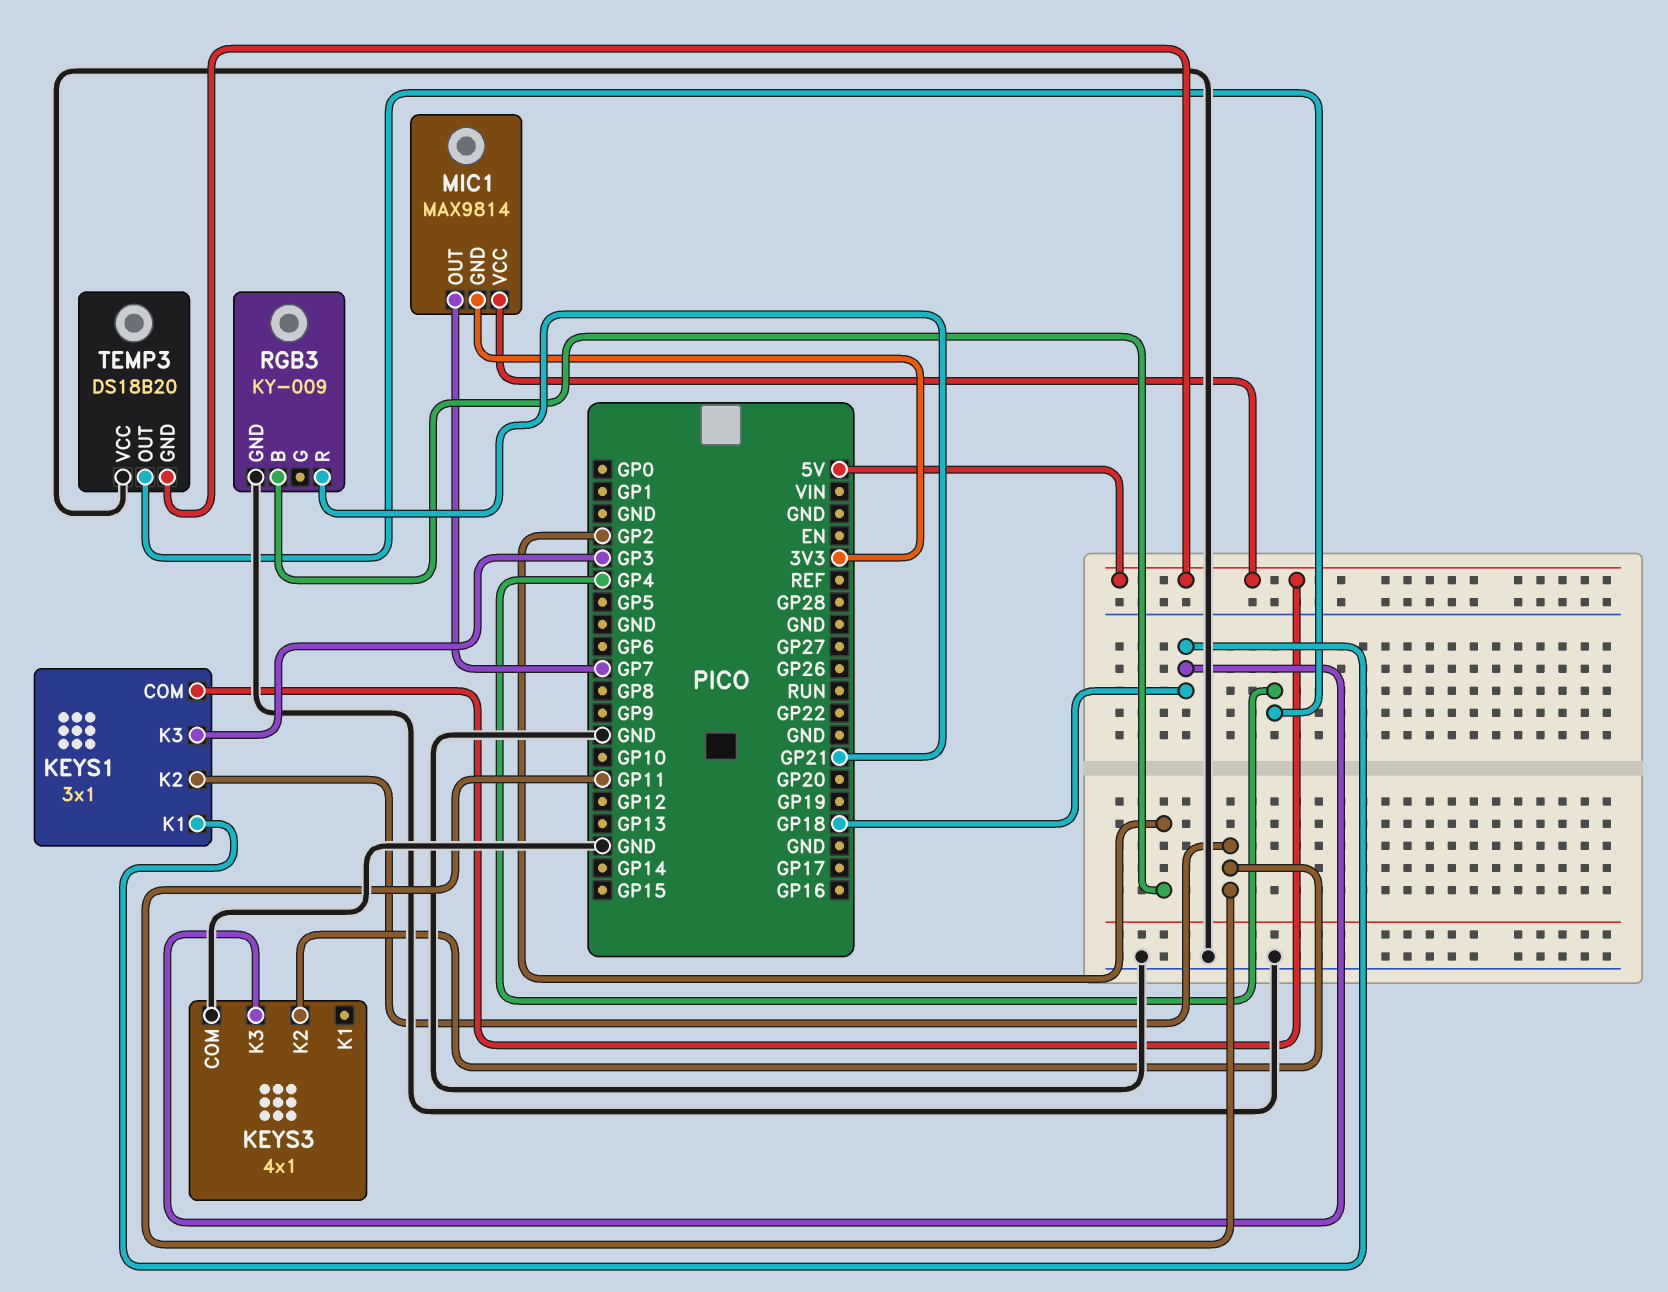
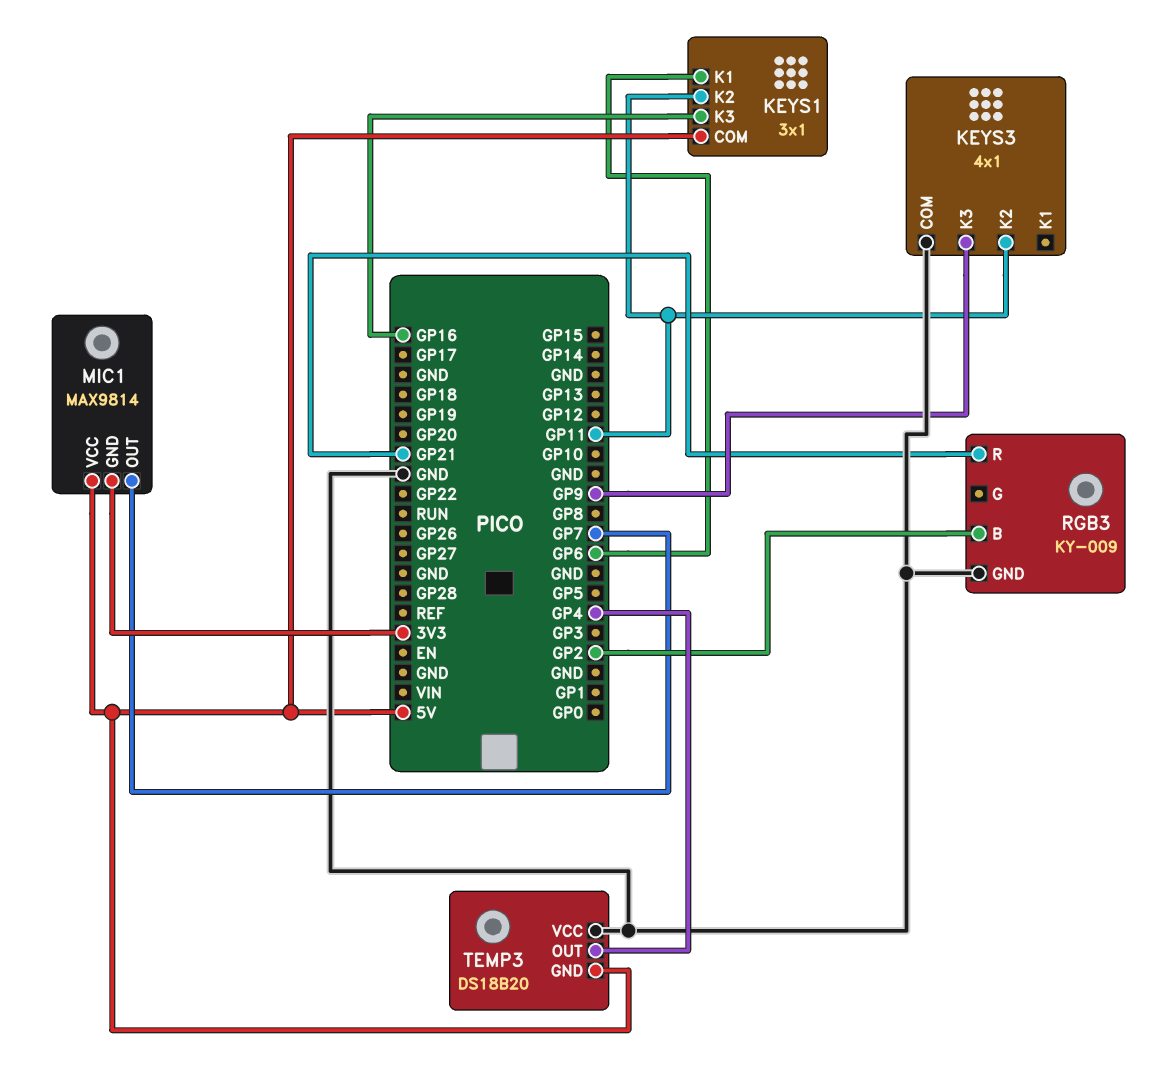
KEYS1 pin K1: GP18 -> GP6
KEYS1 pin K3: GP3 -> GP16
KEYS3 pin K3: GP18 -> GP9

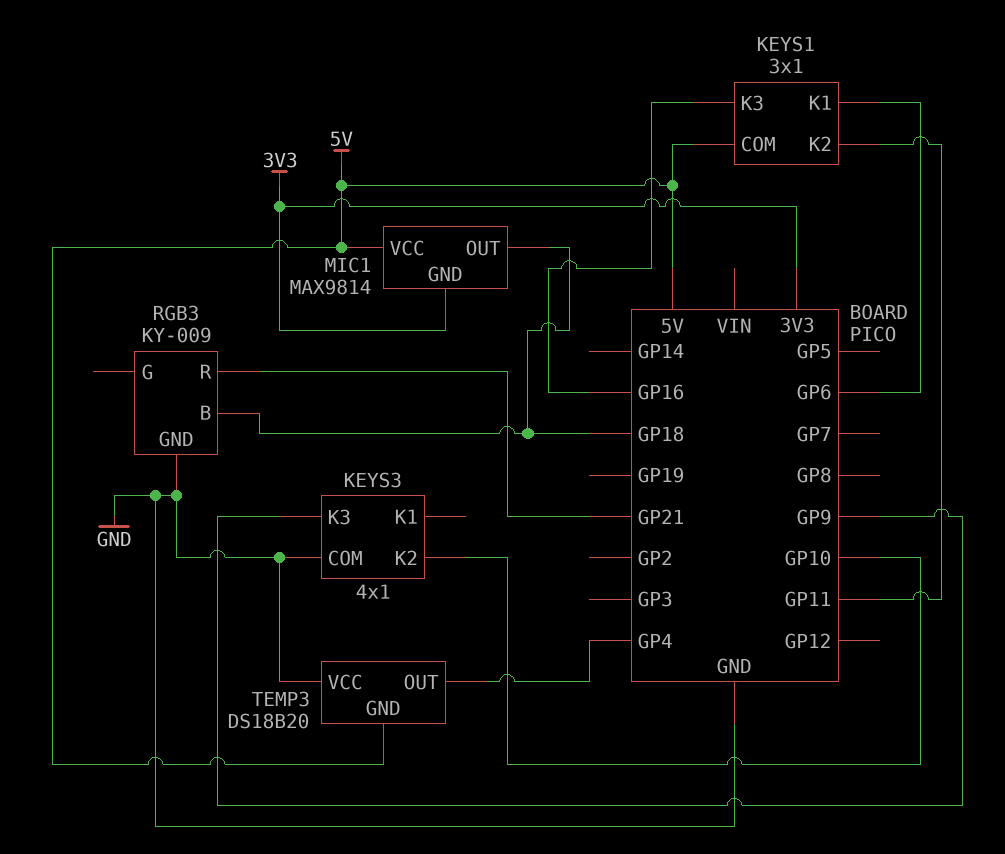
KEYS3 pin K2: GP11 -> GP10
MIC1 pin OUT: GP7 -> GP18
RGB3 pin B: GP2 -> GP18

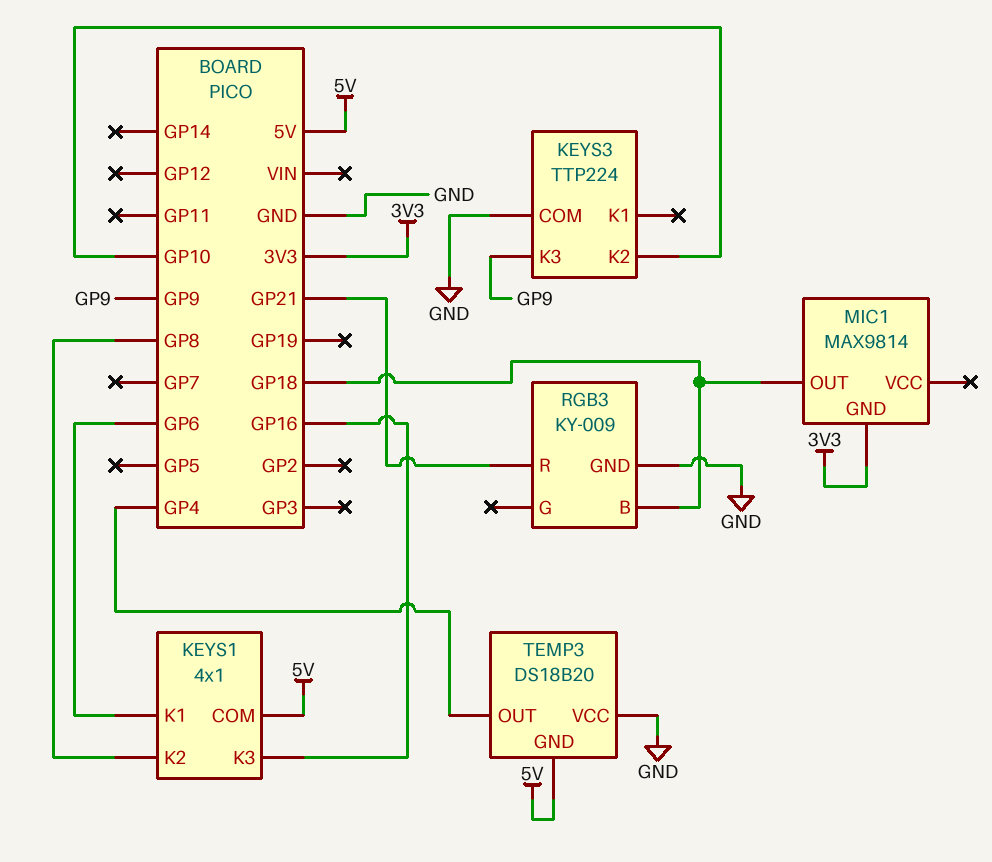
KEYS1: 3x1 -> 4x1
KEYS1 pin K2: GP11 -> GP8
KEYS3: 4x1 -> TTP224
MIC1 pin VCC: 5V -> none

